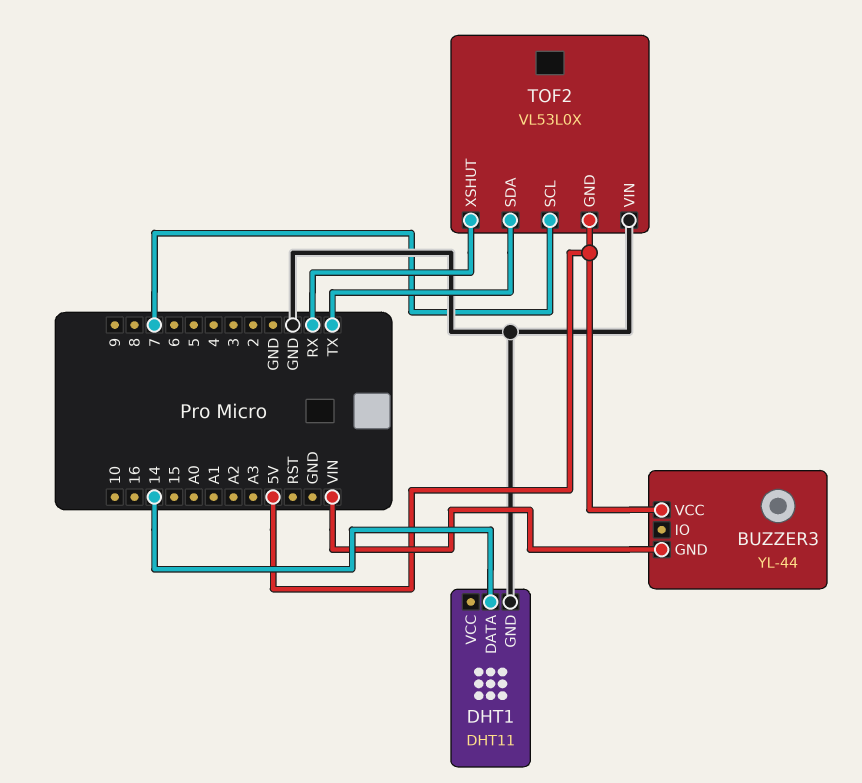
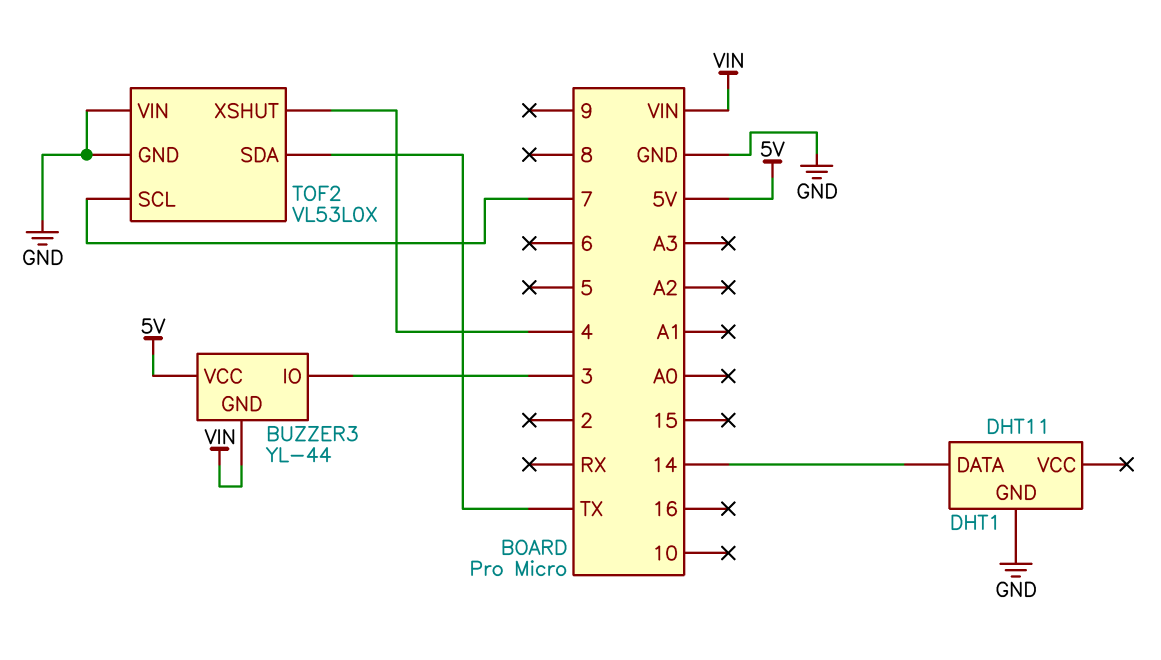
BUZZER3 pin IO: none -> 3
TOF2 pin GND: 5V -> GND
TOF2 pin XSHUT: RX -> 4

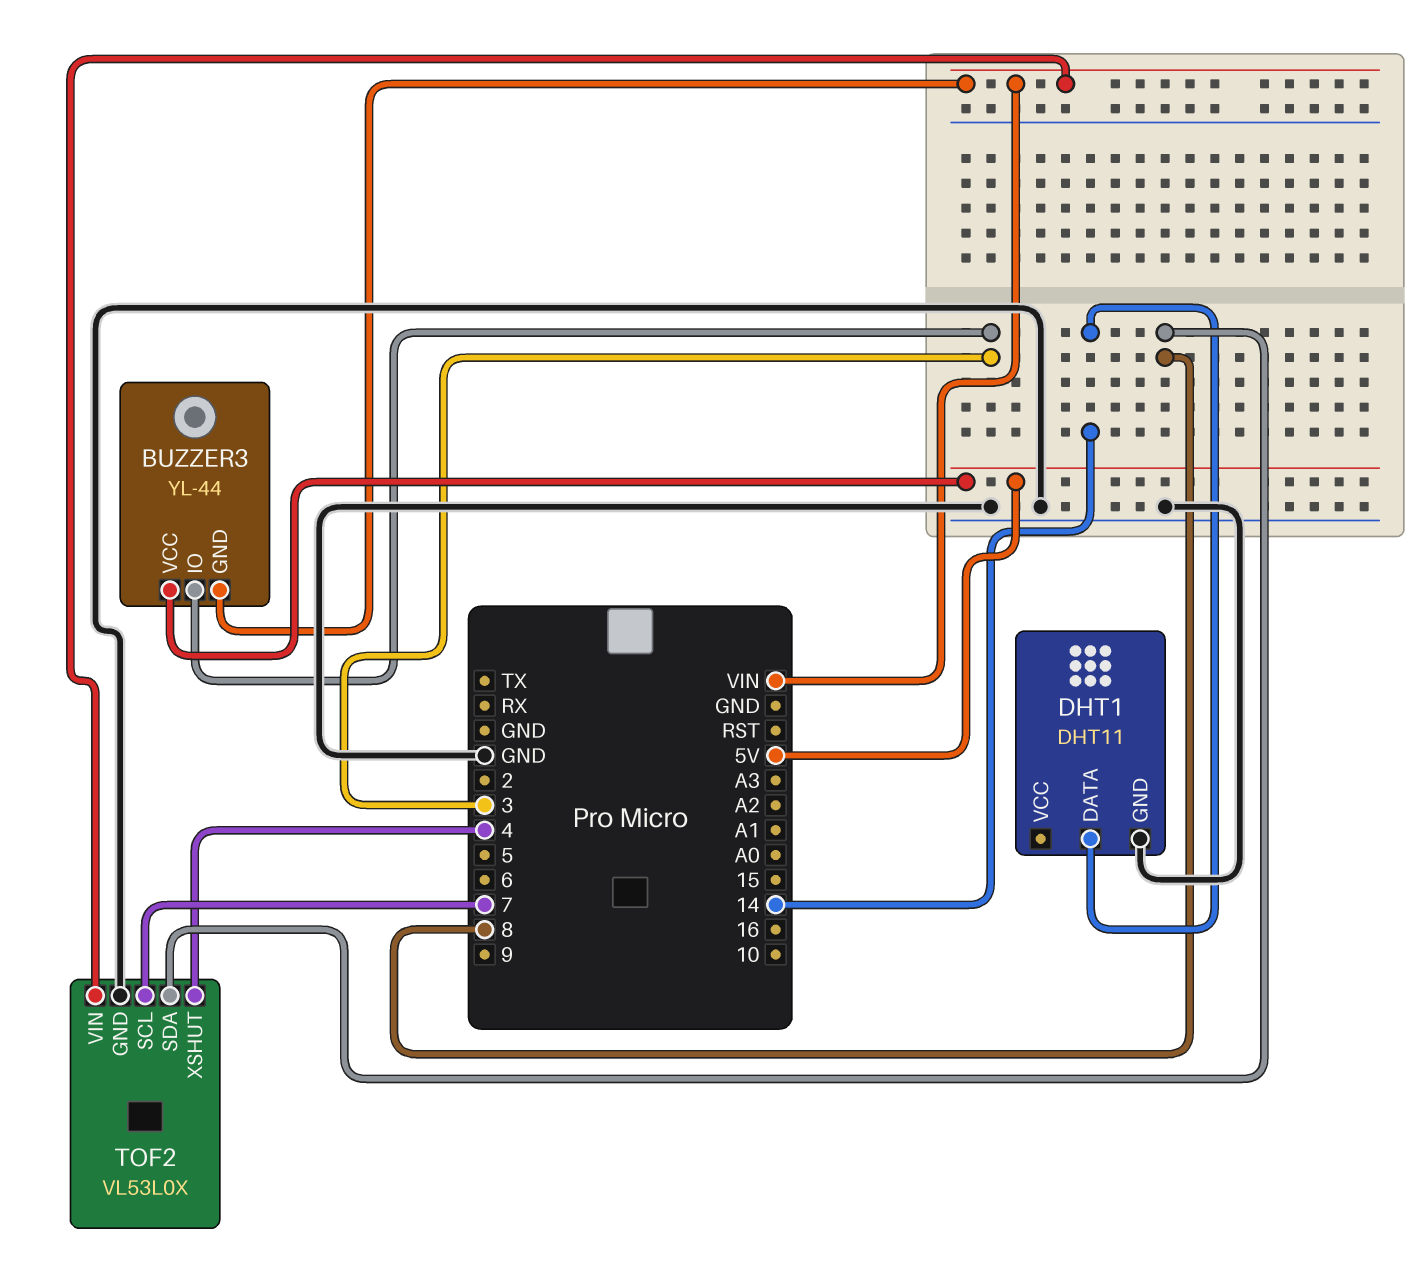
TOF2 pin SDA: TX -> 8
TOF2 pin VIN: GND -> VIN

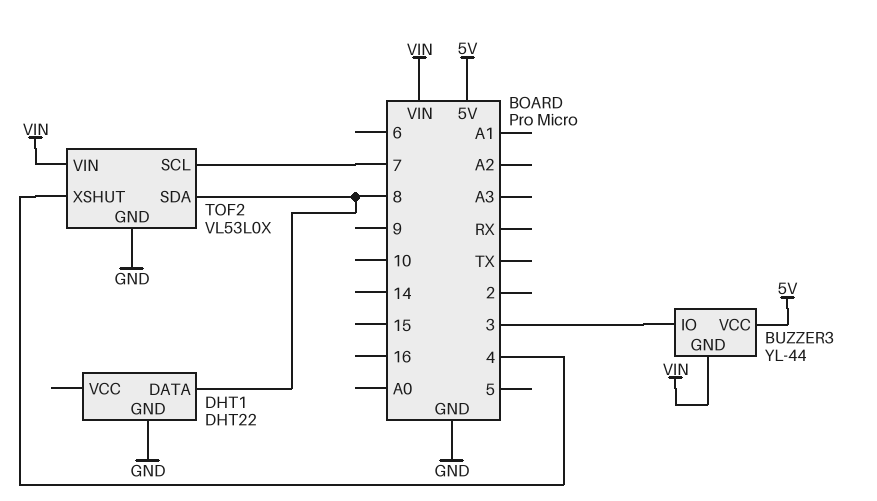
DHT1: DHT11 -> DHT22
DHT1 pin DATA: 14 -> 8

